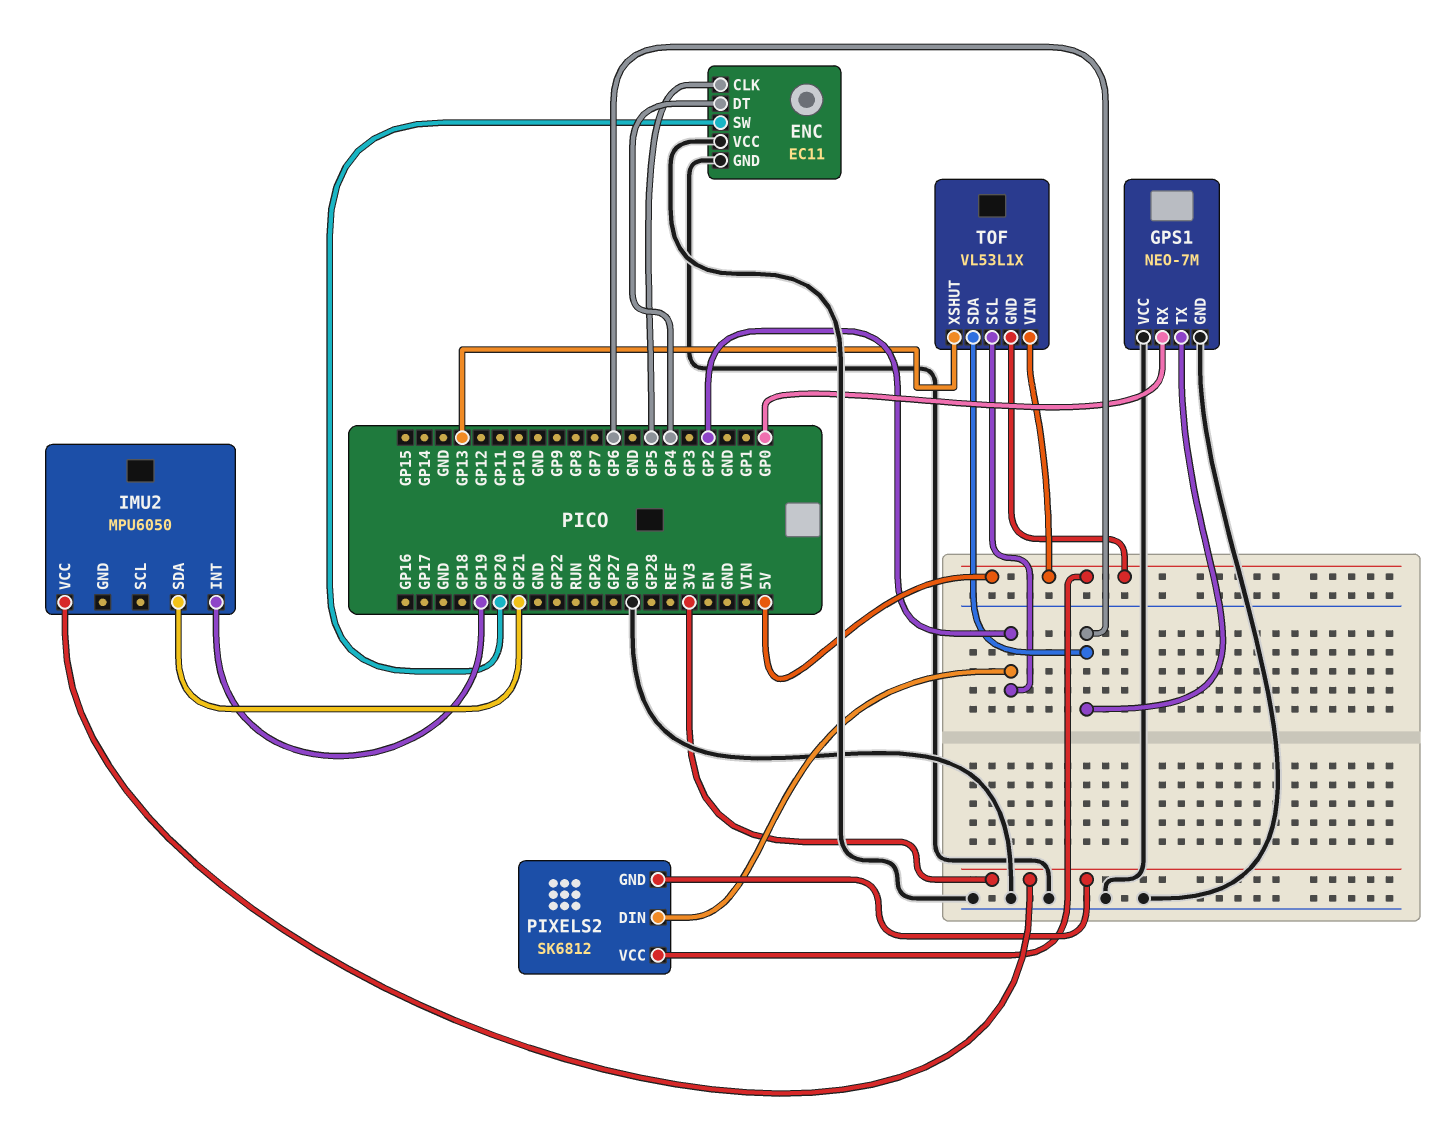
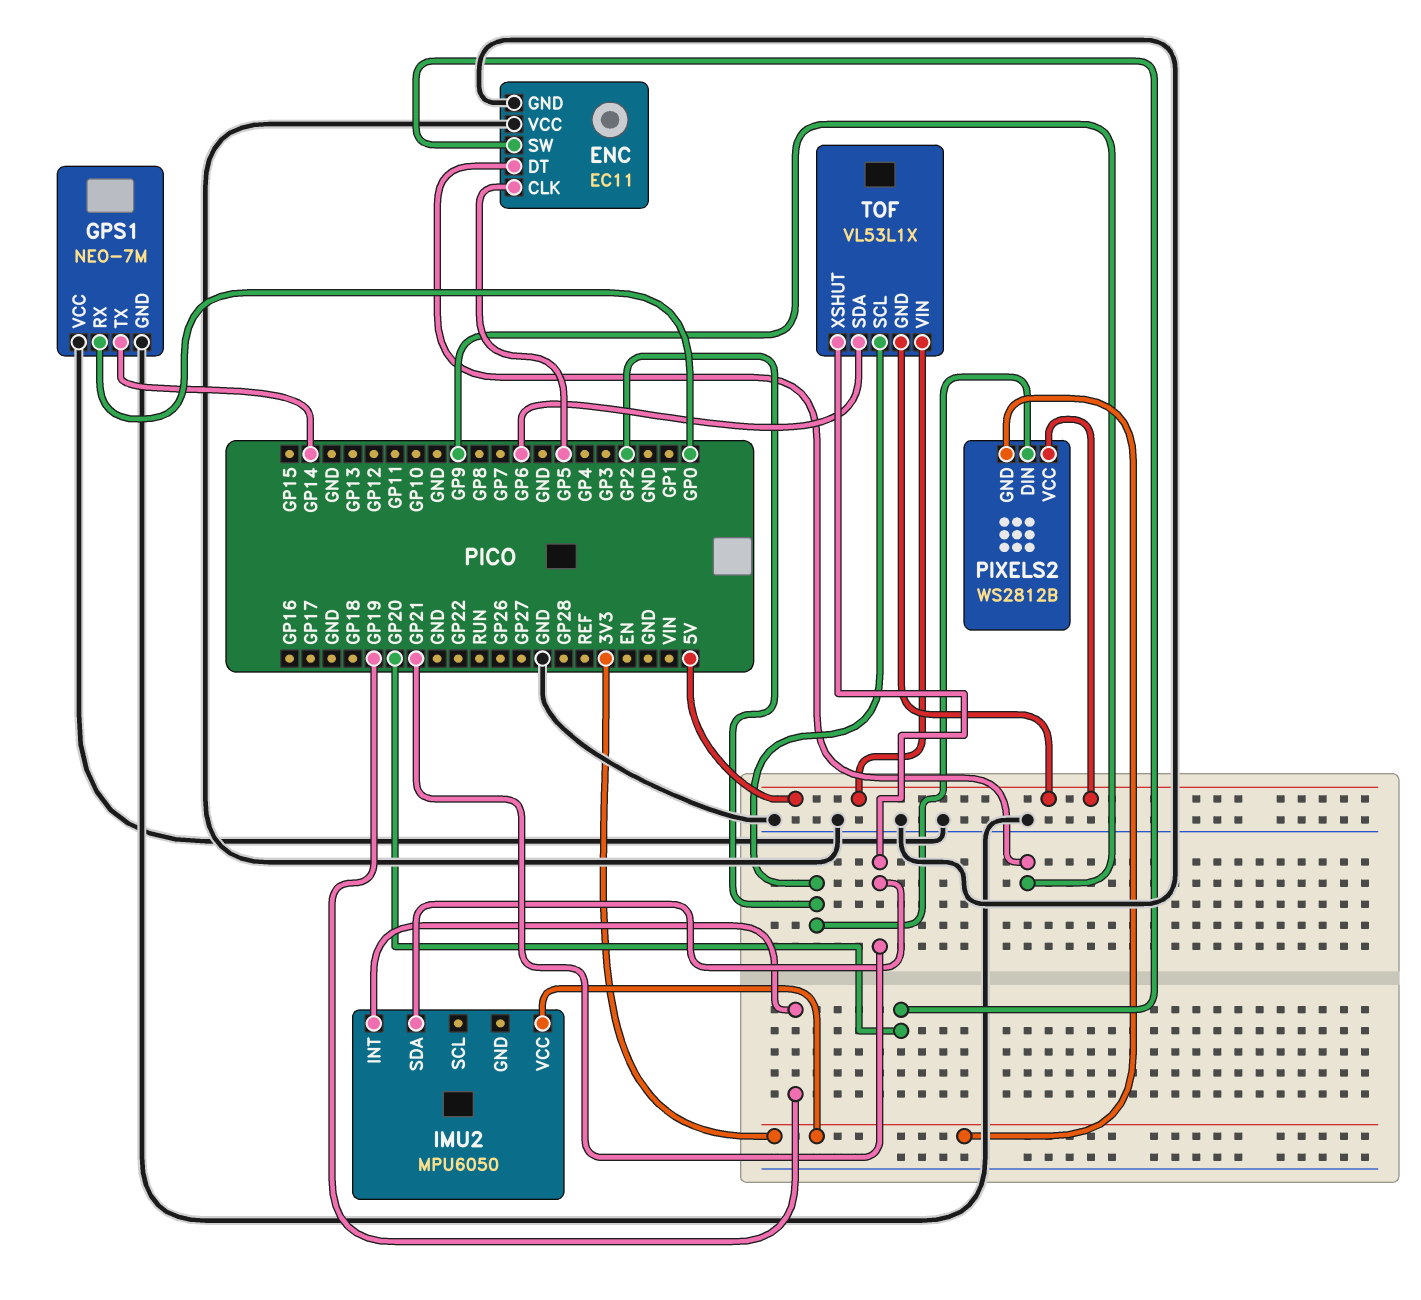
ENC pin DT: GP4 -> GP9
GPS1 pin TX: GP6 -> GP14
PIXELS2: SK6812 -> WS2812B
TOF pin XSHUT: GP13 -> GP21

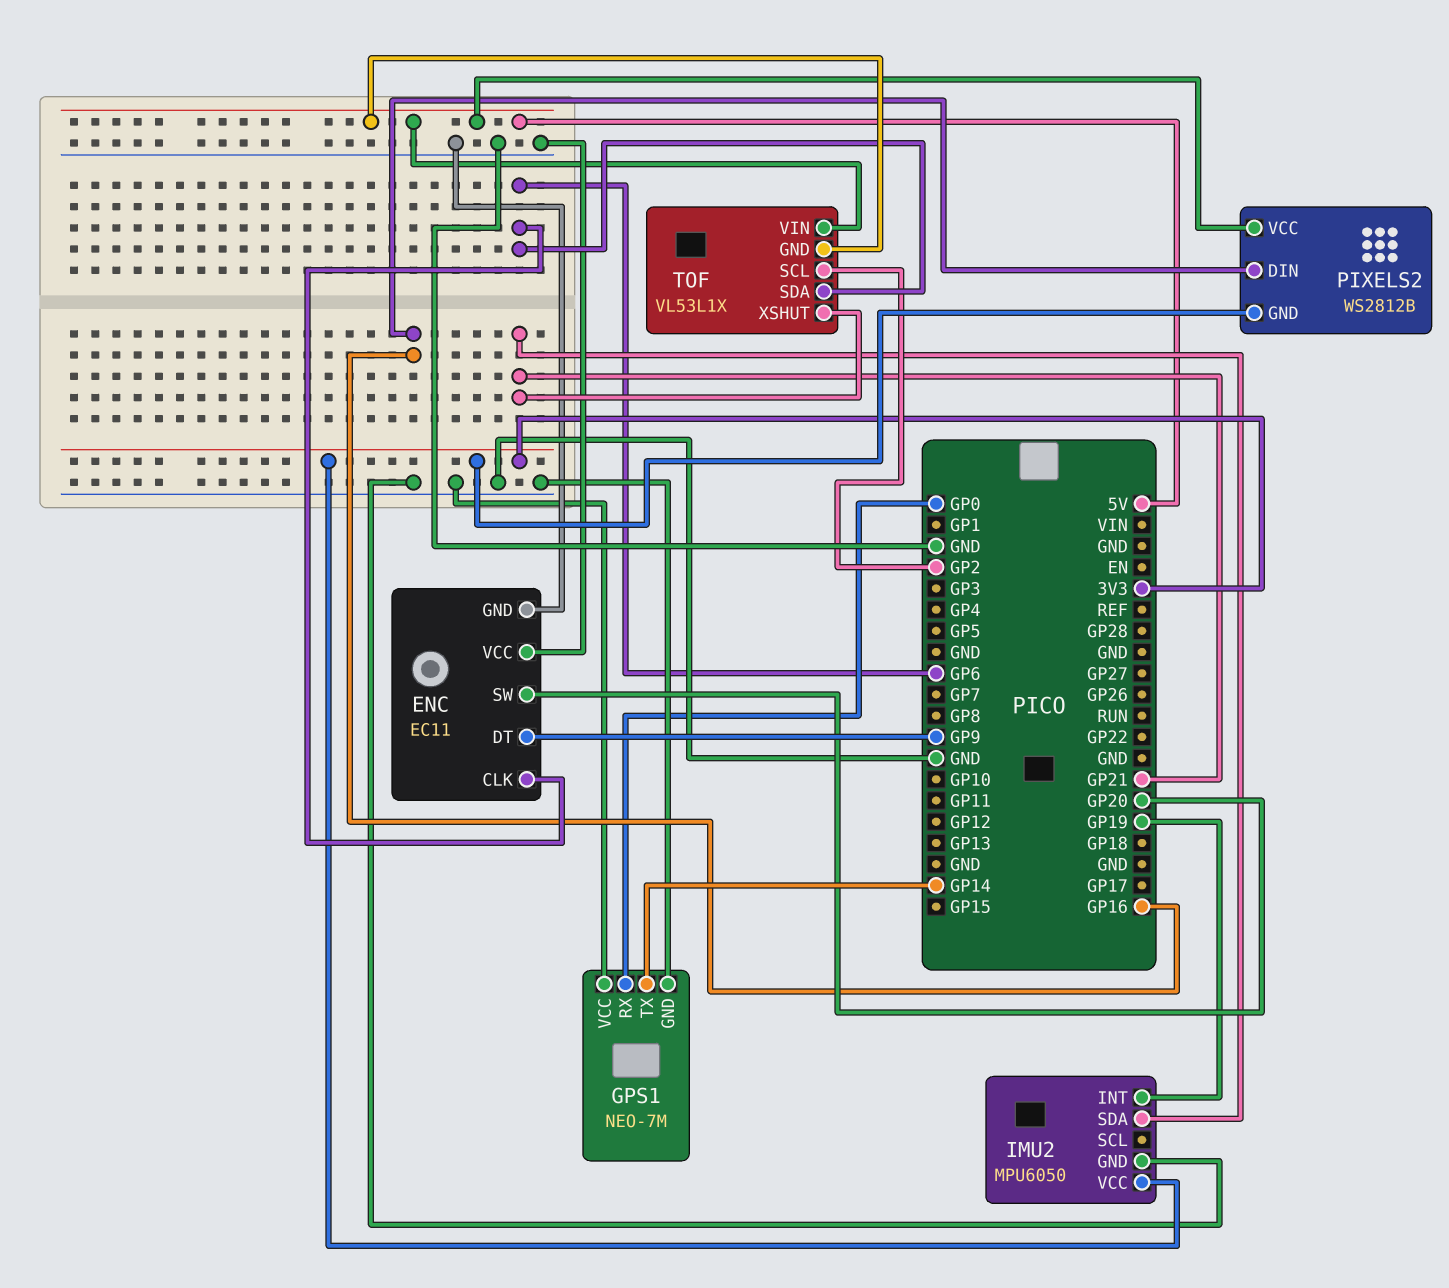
ENC pin CLK: GP5 -> GP6
IMU2 pin GND: none -> GND
PIXELS2 pin DIN: GP2 -> GP16

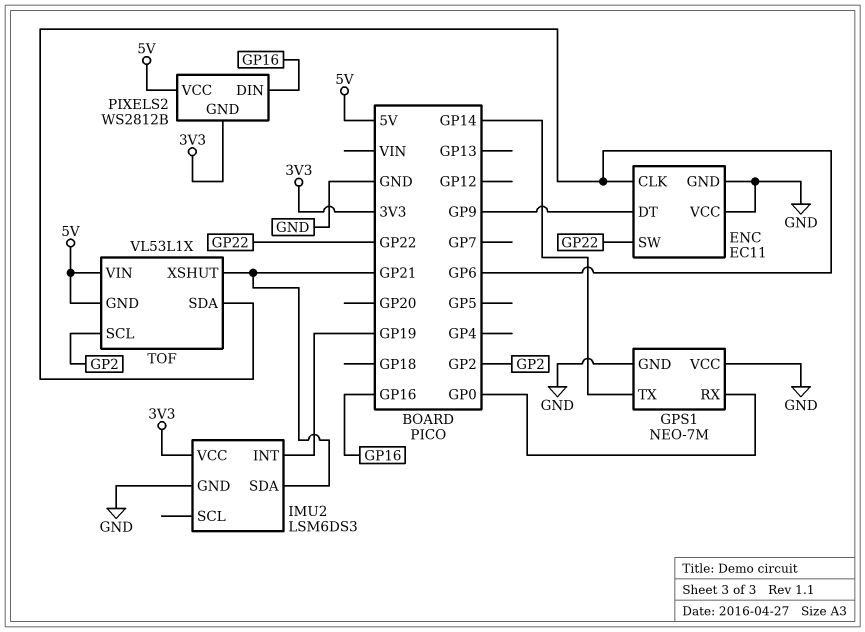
ENC pin SW: GP20 -> GP22
IMU2: MPU6050 -> LSM6DS3

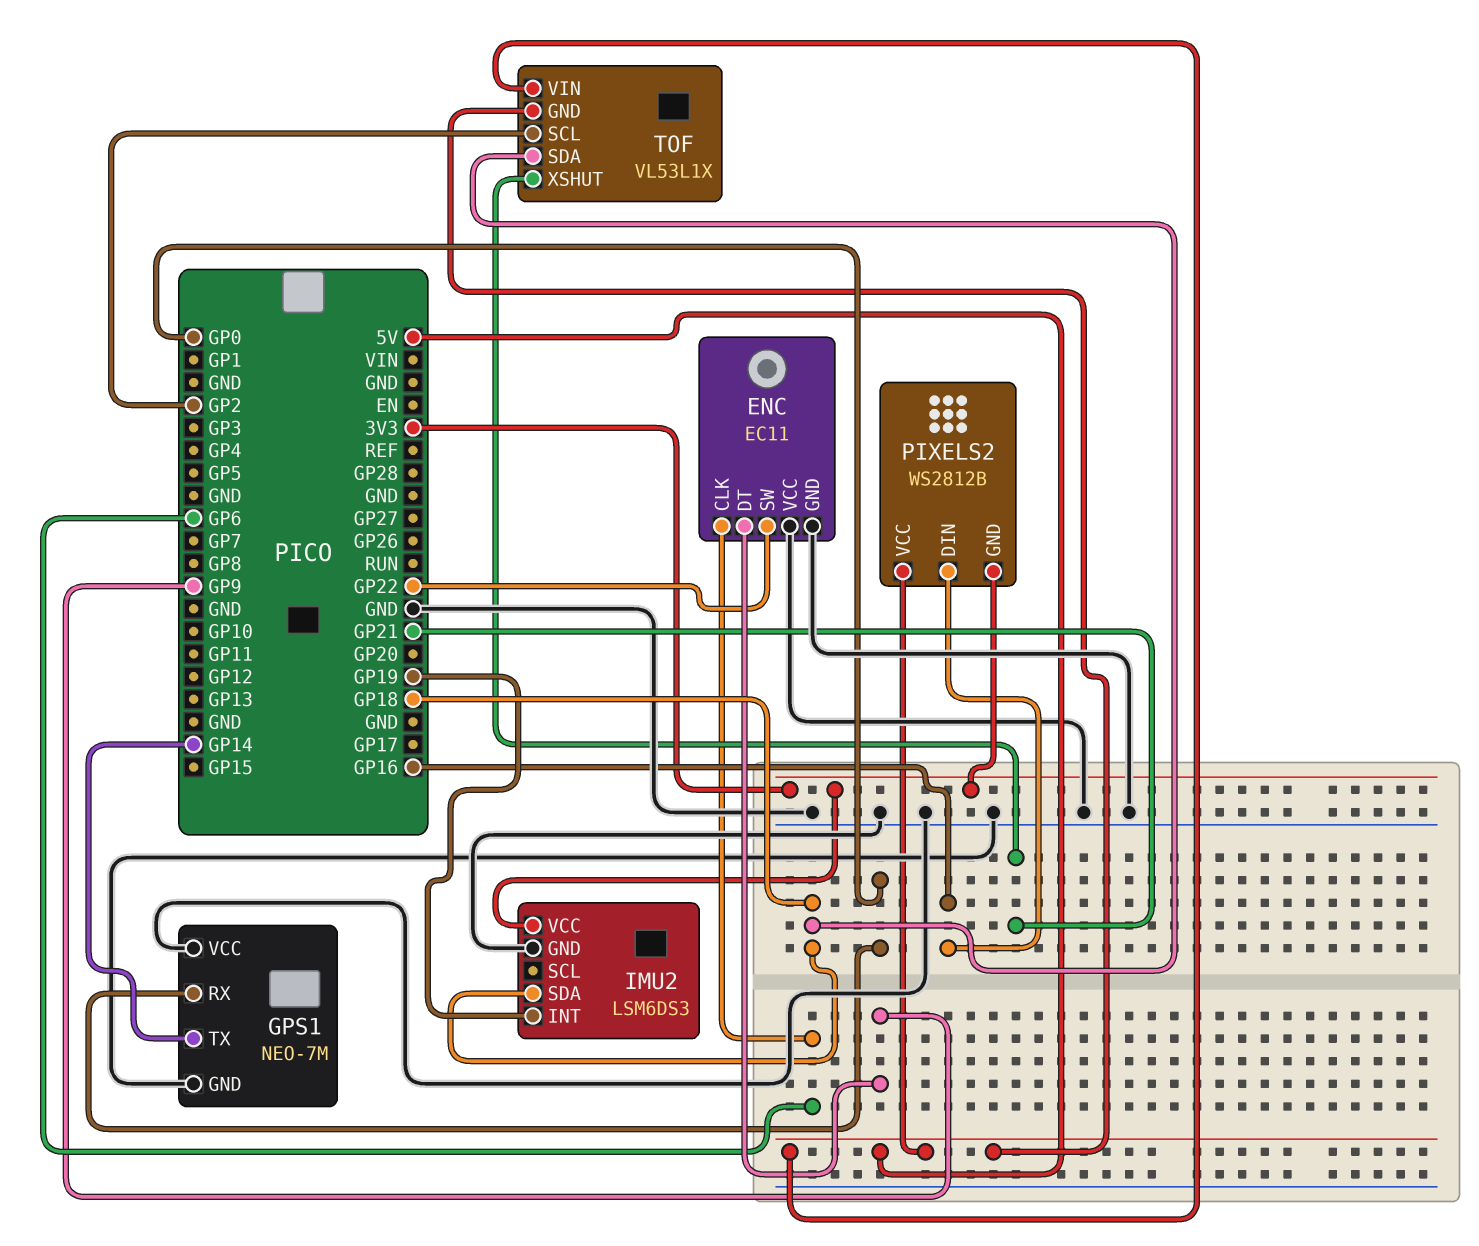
IMU2 pin SDA: GP21 -> GP18
TOF pin SDA: GP6 -> GP18

